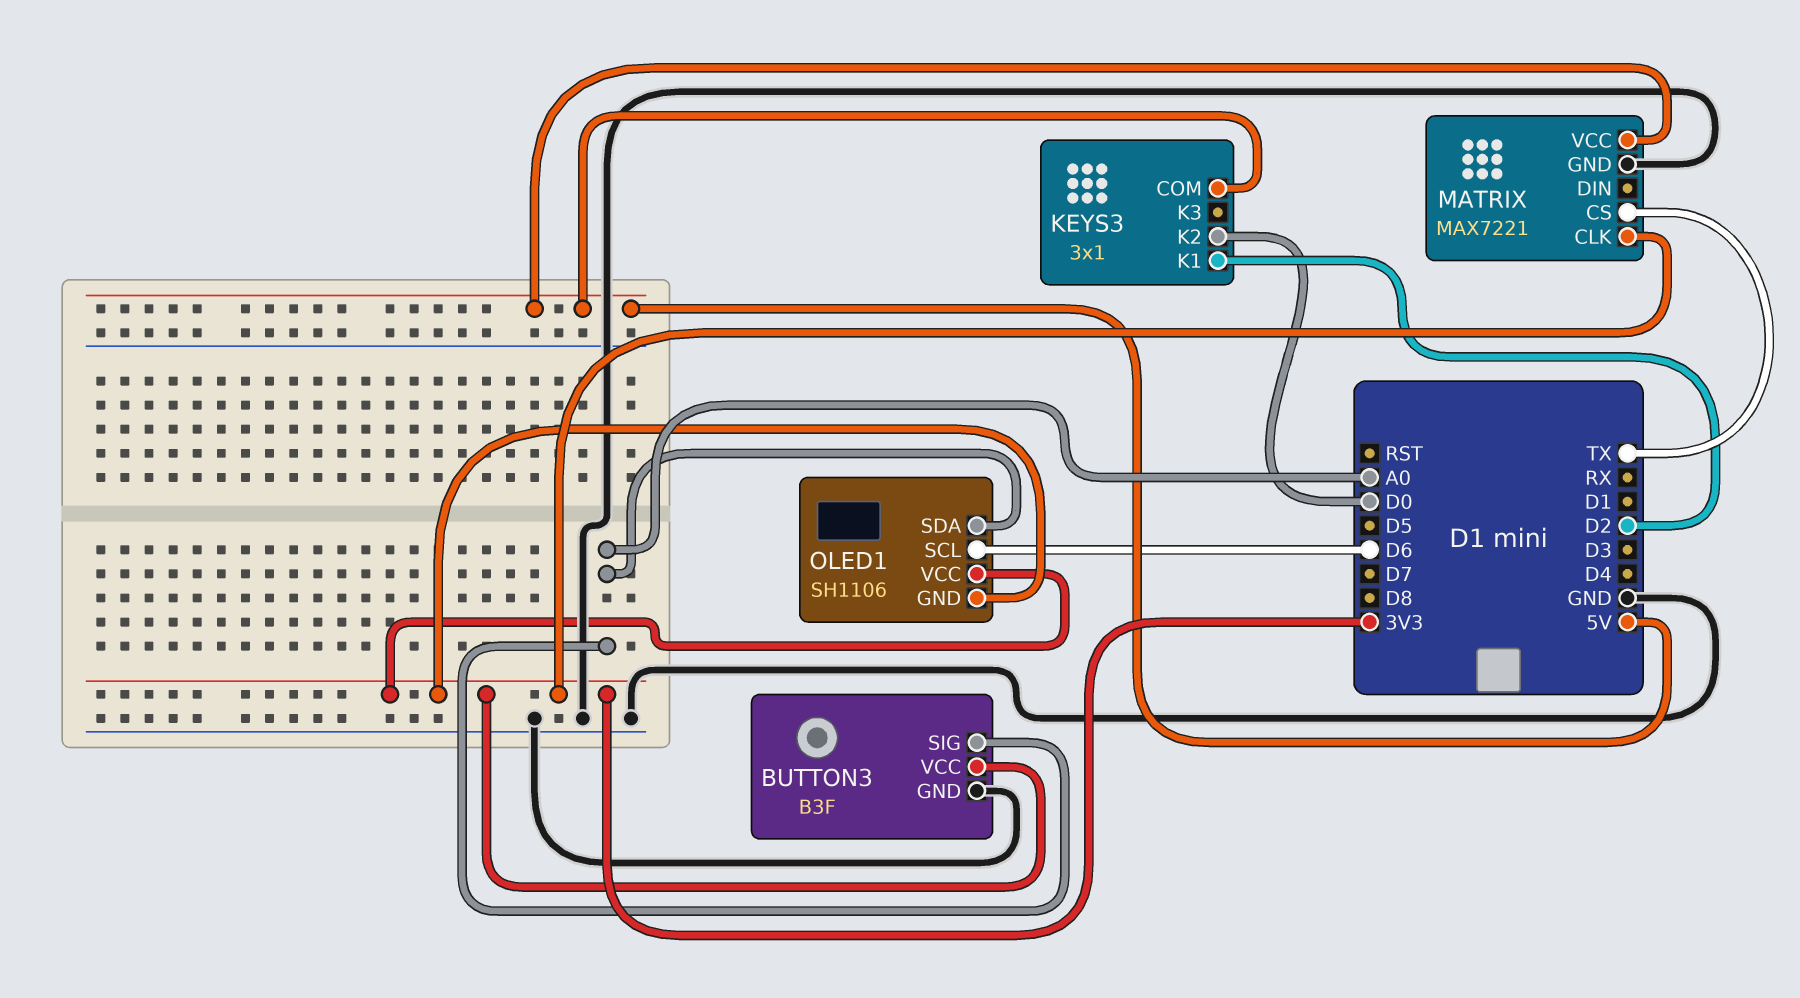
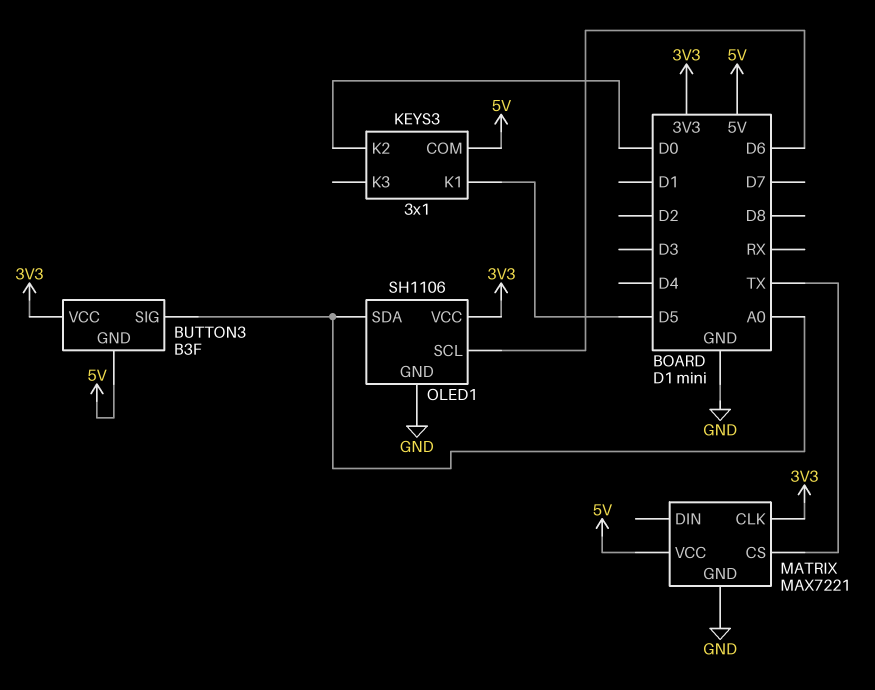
BUTTON3 pin GND: GND -> 5V
KEYS3 pin K1: D2 -> D5
OLED1 pin GND: 3V3 -> GND

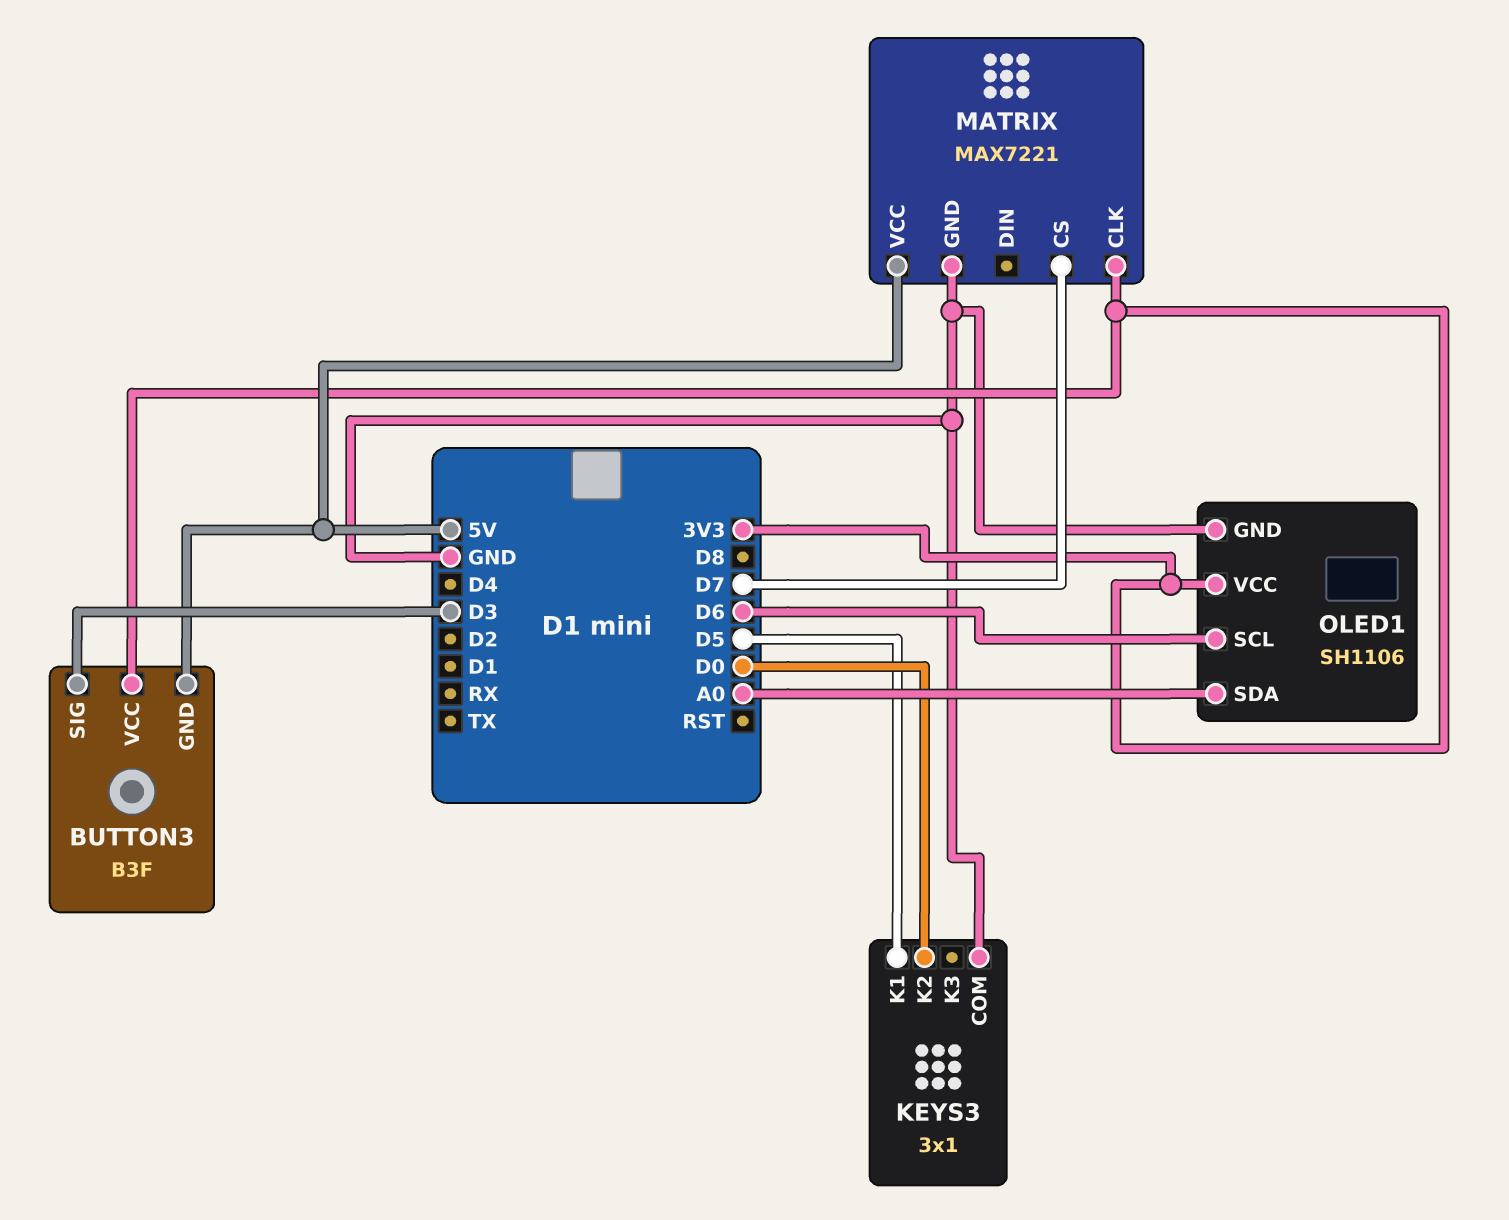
BUTTON3 pin SIG: A0 -> D3
KEYS3 pin COM: 5V -> GND
MATRIX pin CS: TX -> D7

